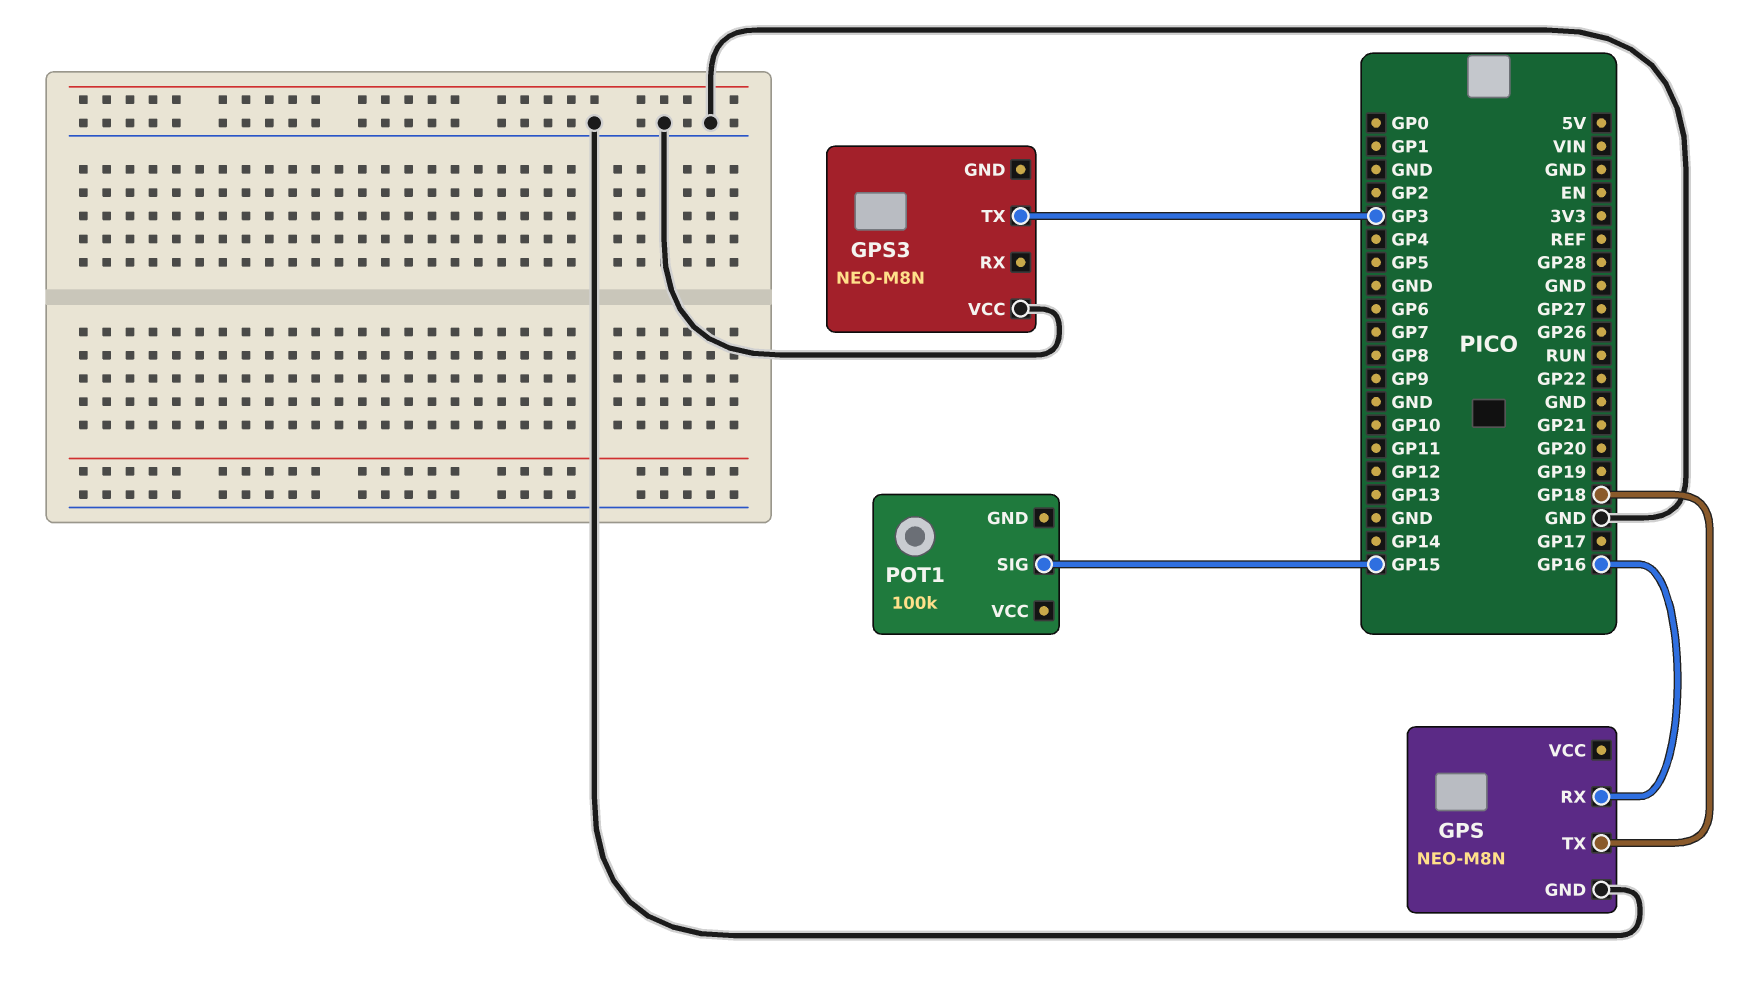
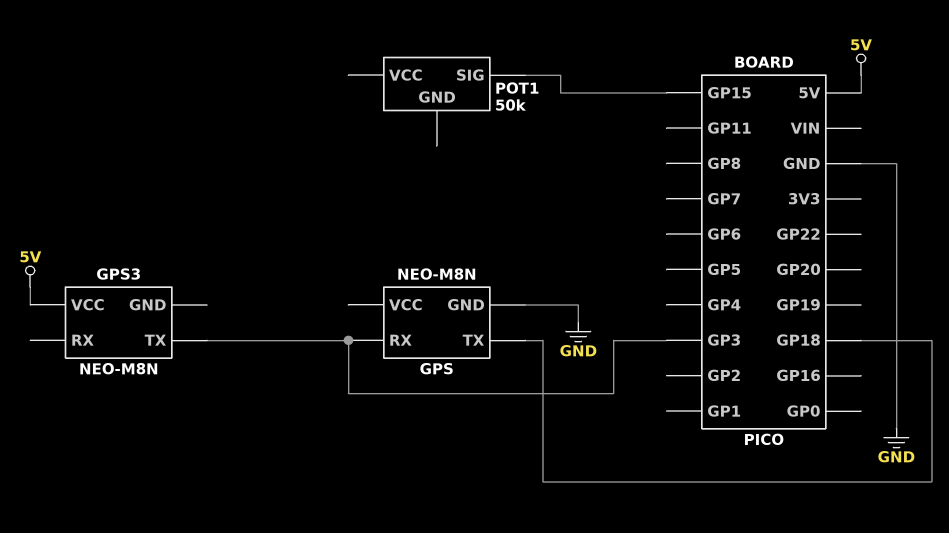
GPS pin RX: GP16 -> GP3
GPS3 pin VCC: GND -> 5V
POT1: 100k -> 50k

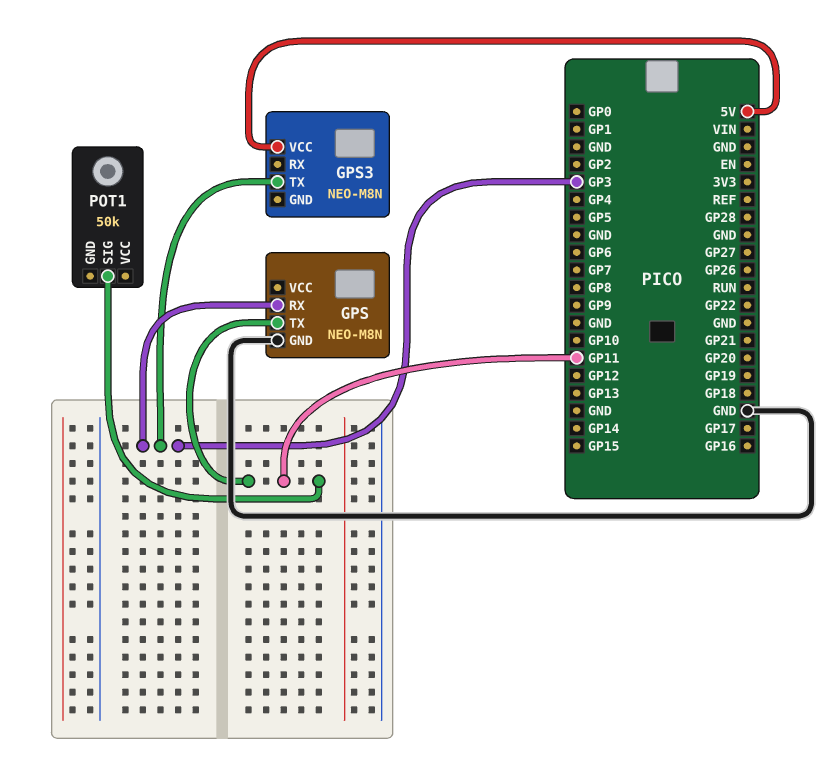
GPS pin TX: GP18 -> GP11
POT1 pin SIG: GP15 -> GP11

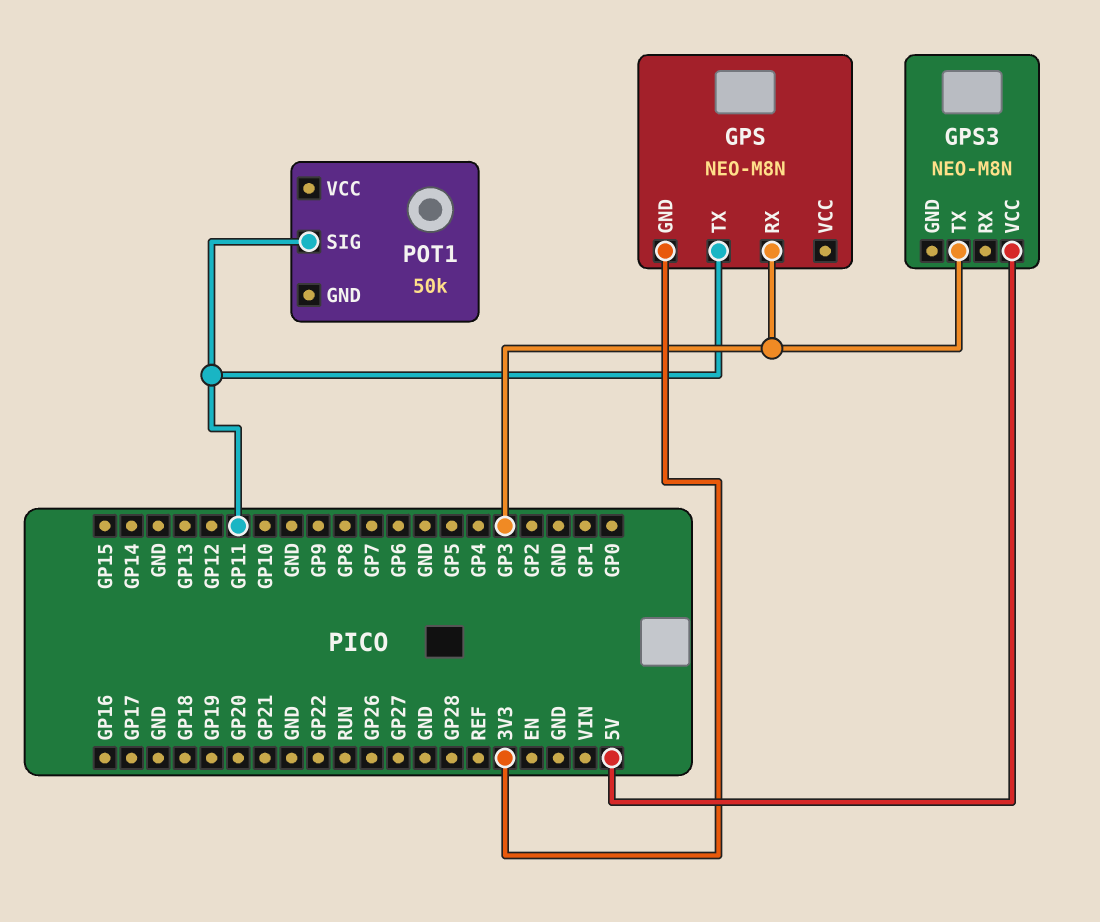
GPS pin GND: GND -> 3V3

